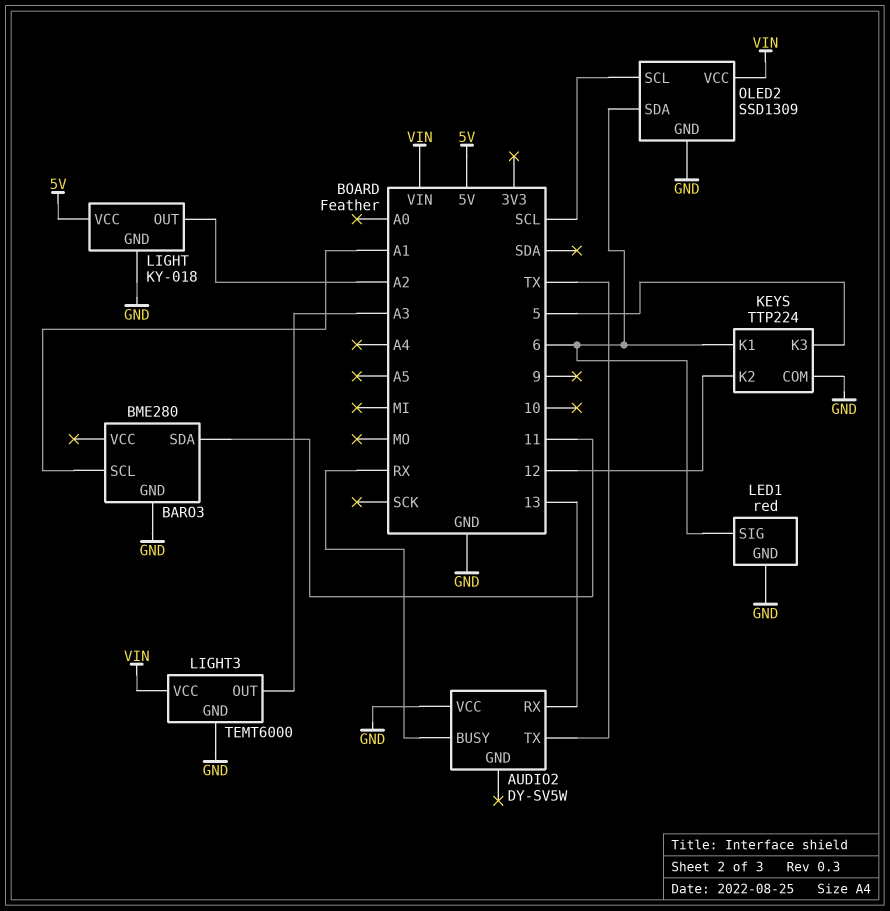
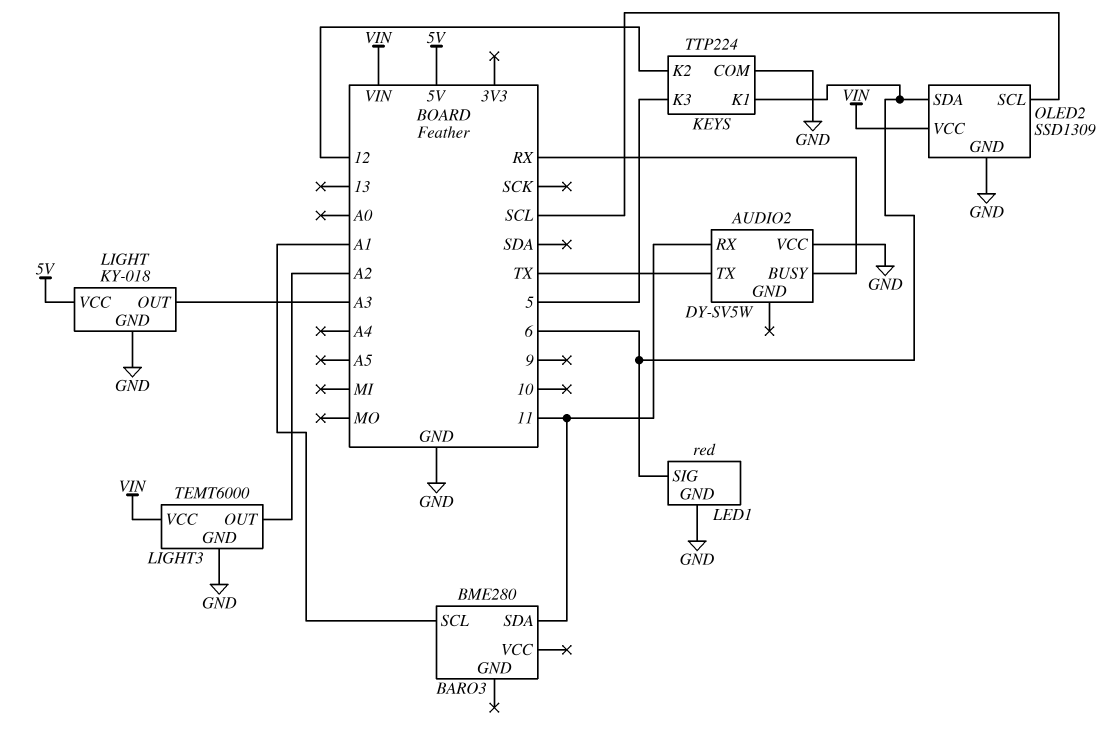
AUDIO2 pin RX: 13 -> 11
BARO3 pin GND: GND -> none
LIGHT pin OUT: A2 -> A3
LIGHT3 pin OUT: A3 -> A2

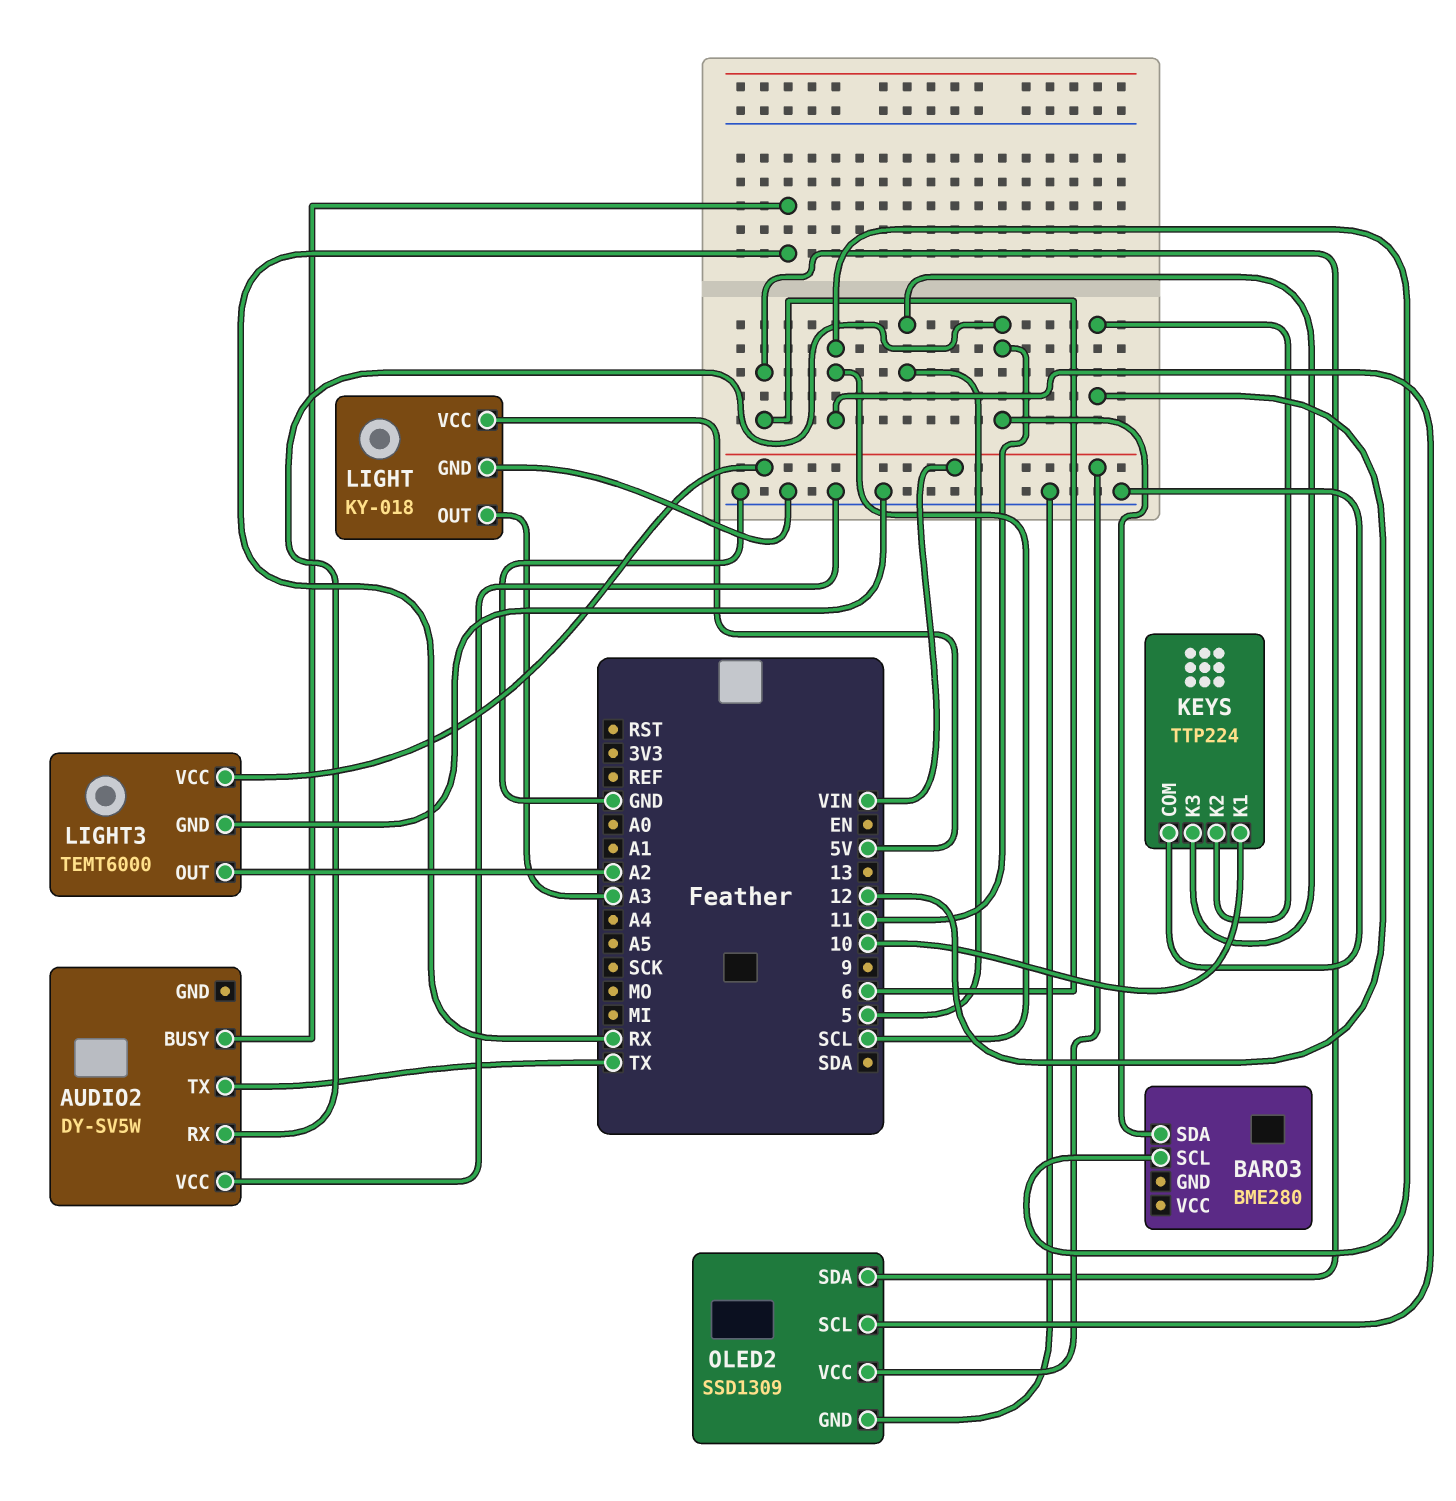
BARO3 pin SCL: A1 -> SCL
KEYS pin K1: 6 -> 10
LED1: red -> none
LED1 pin GND: GND -> none
LED1 pin SIG: 6 -> none

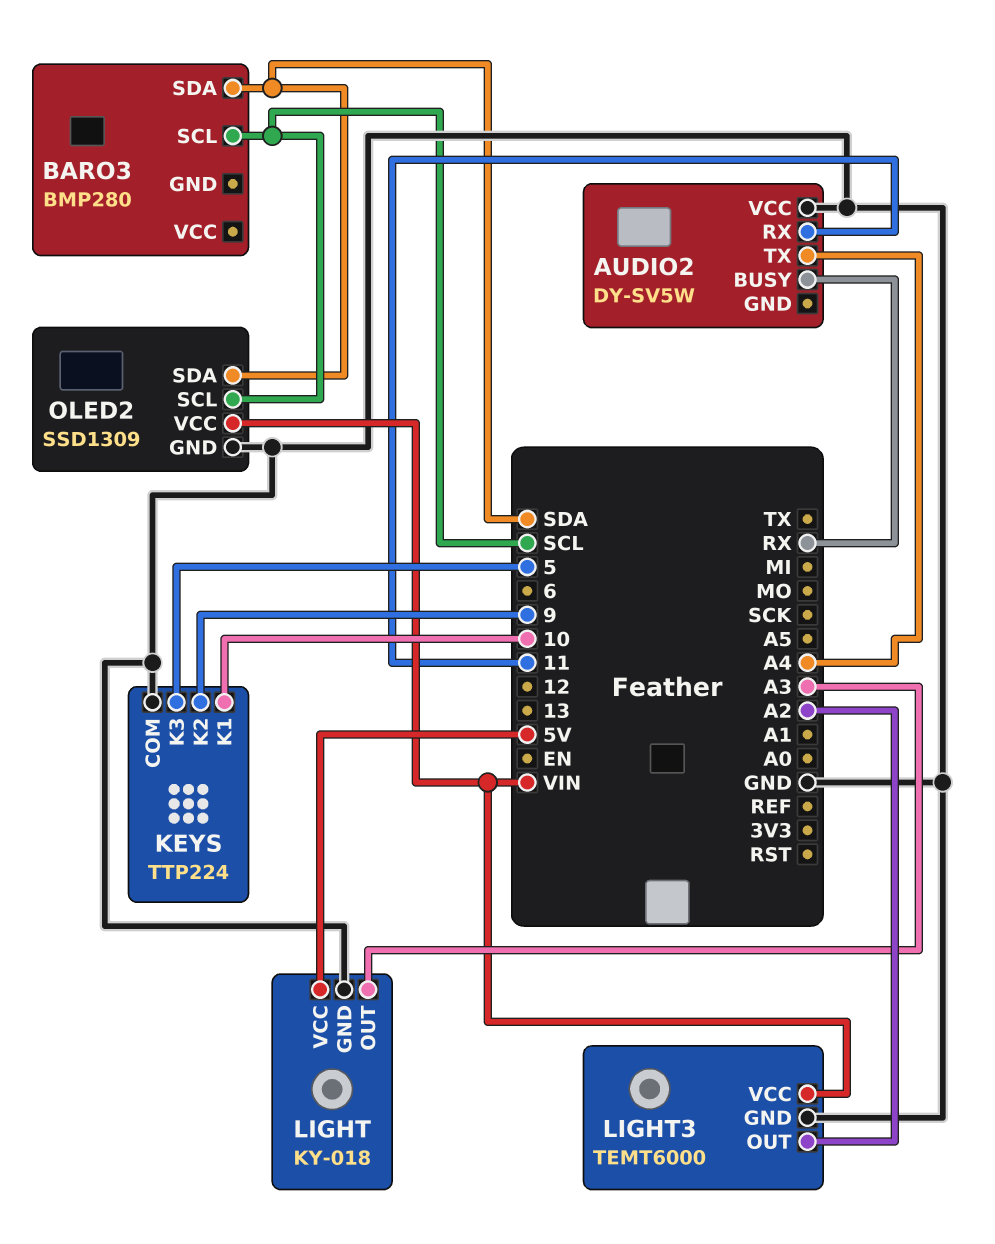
AUDIO2 pin TX: TX -> A4
BARO3: BME280 -> BMP280
BARO3 pin SDA: 11 -> SDA
KEYS pin K2: 12 -> 9
OLED2 pin SDA: 6 -> SDA

